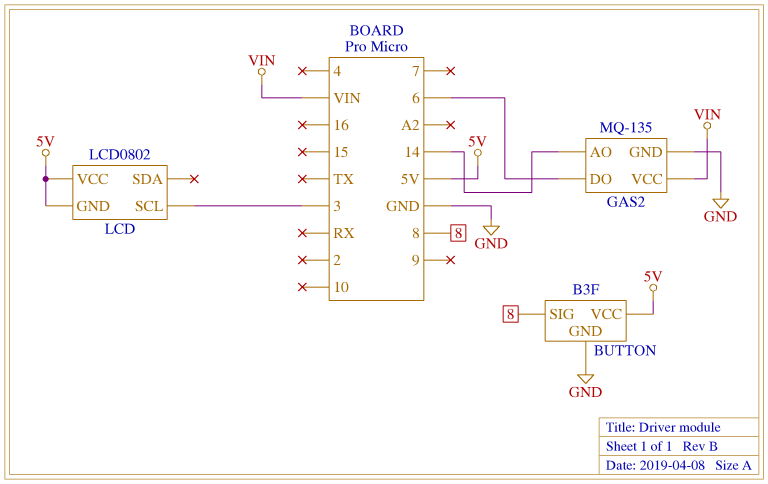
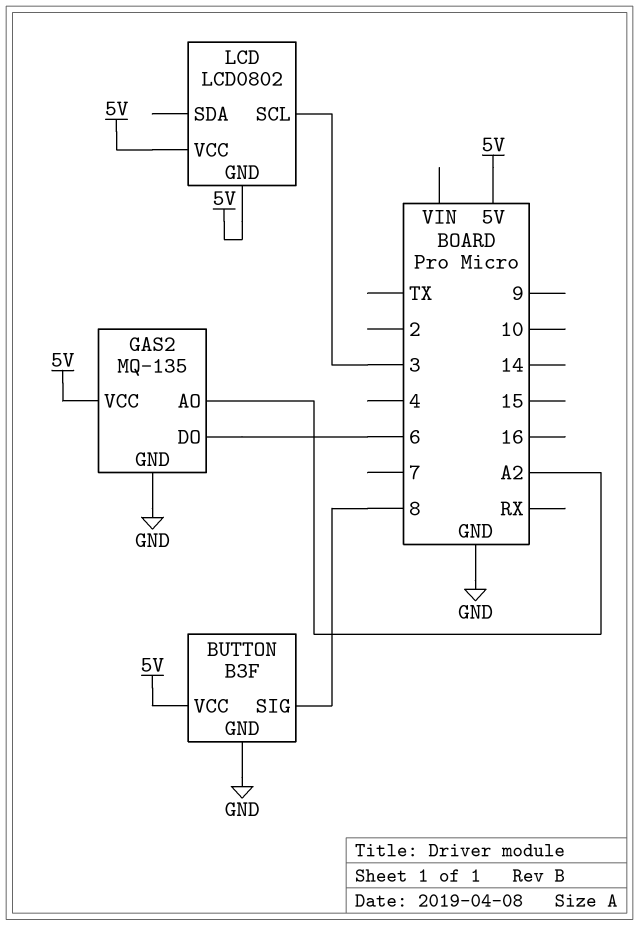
GAS2 pin AO: 14 -> A2
GAS2 pin VCC: VIN -> 5V

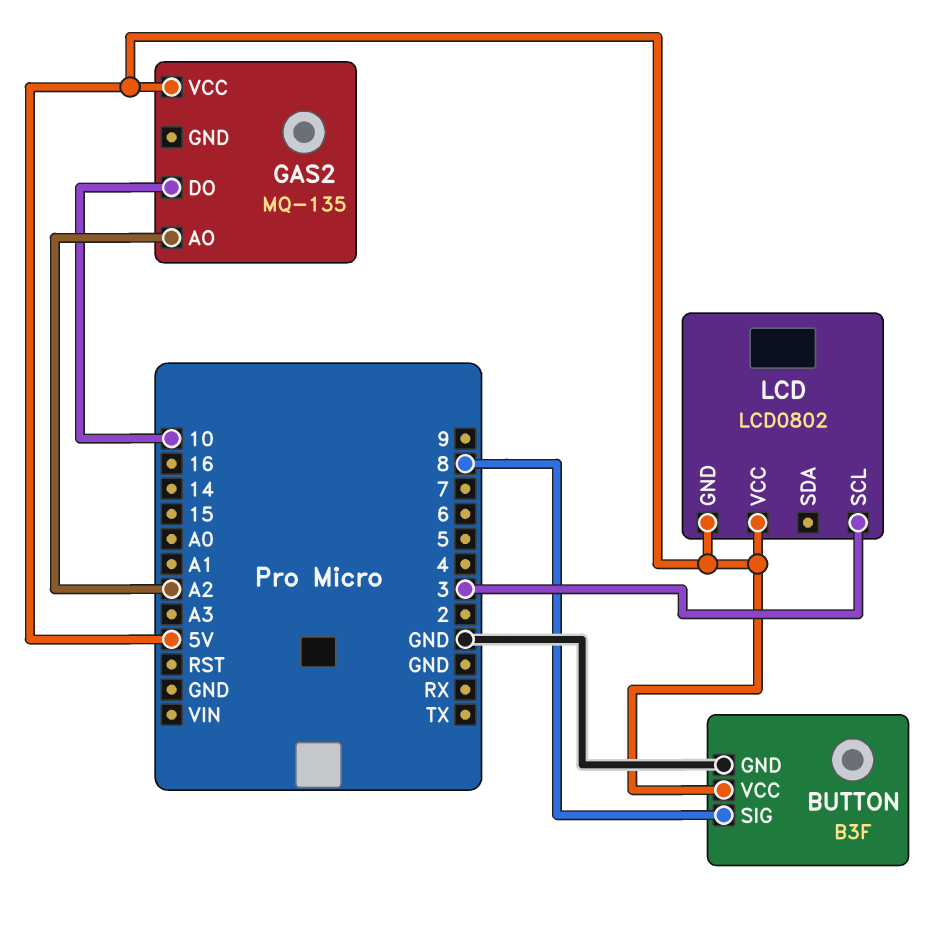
GAS2 pin DO: 6 -> 10
GAS2 pin GND: GND -> none

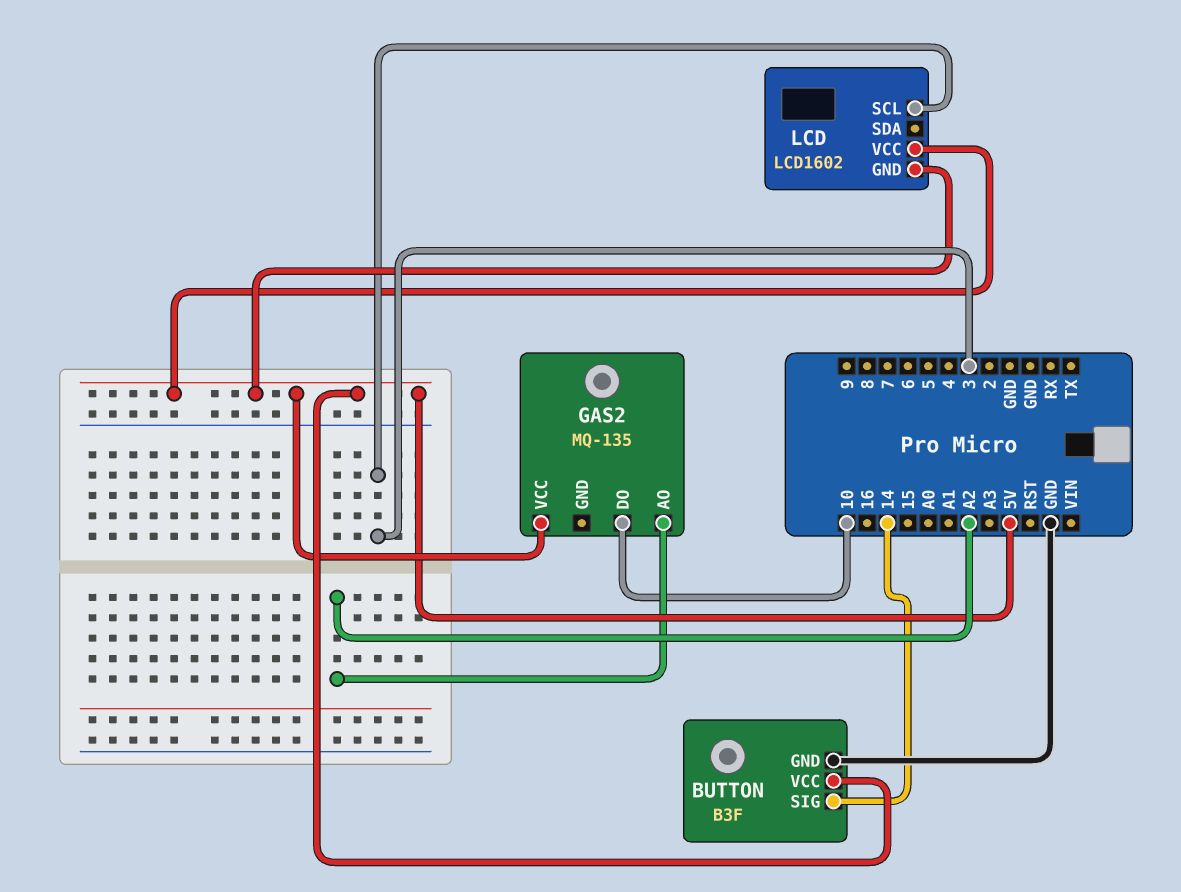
BUTTON pin SIG: 8 -> 14
LCD: LCD0802 -> LCD1602

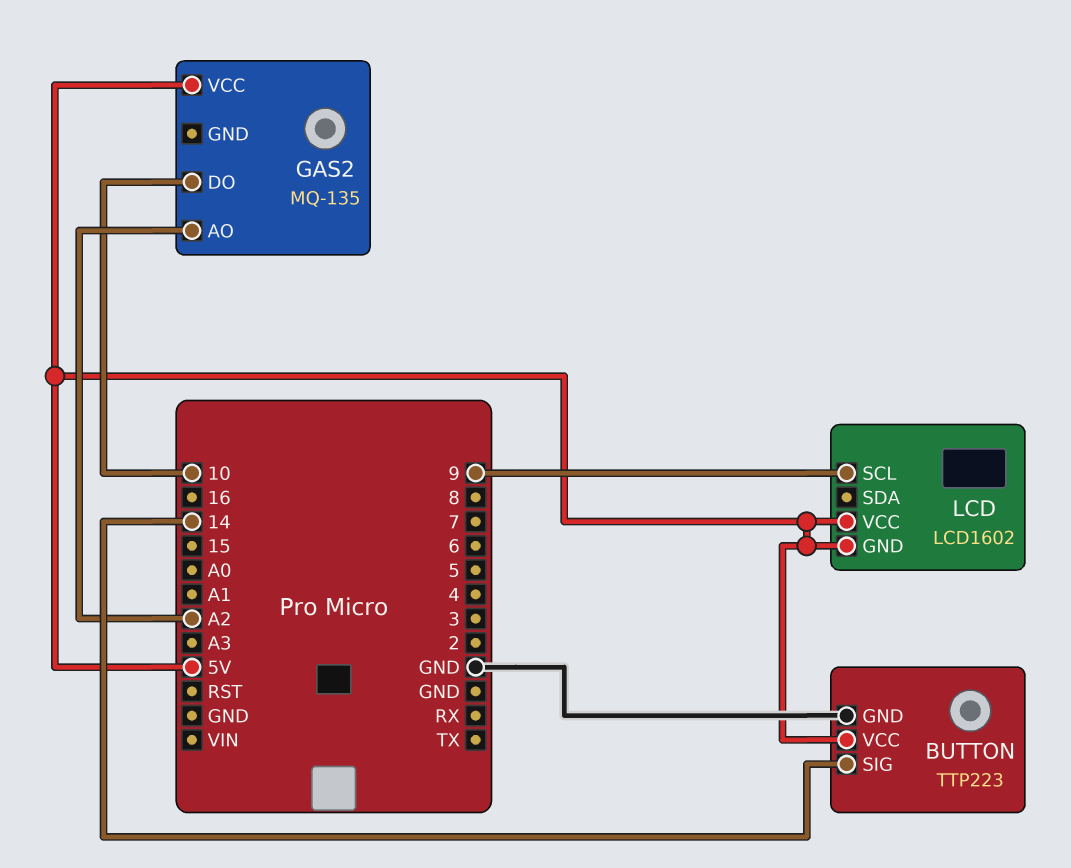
BUTTON: B3F -> TTP223
LCD pin SCL: 3 -> 9

